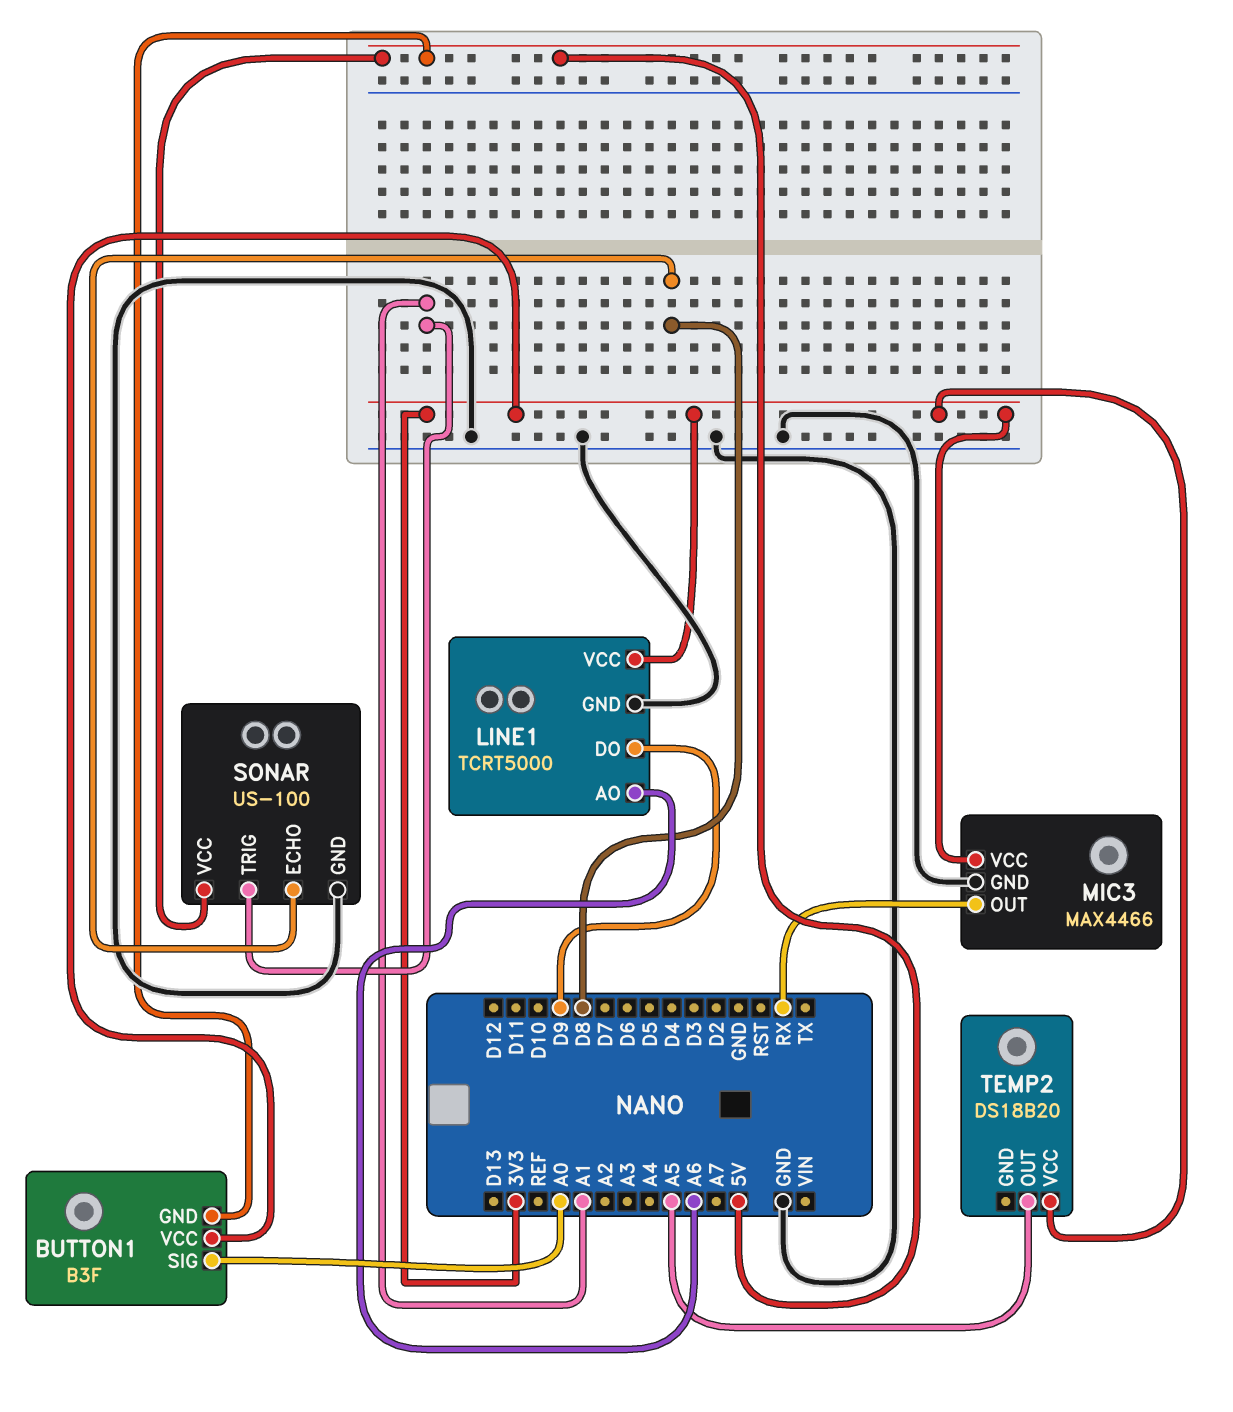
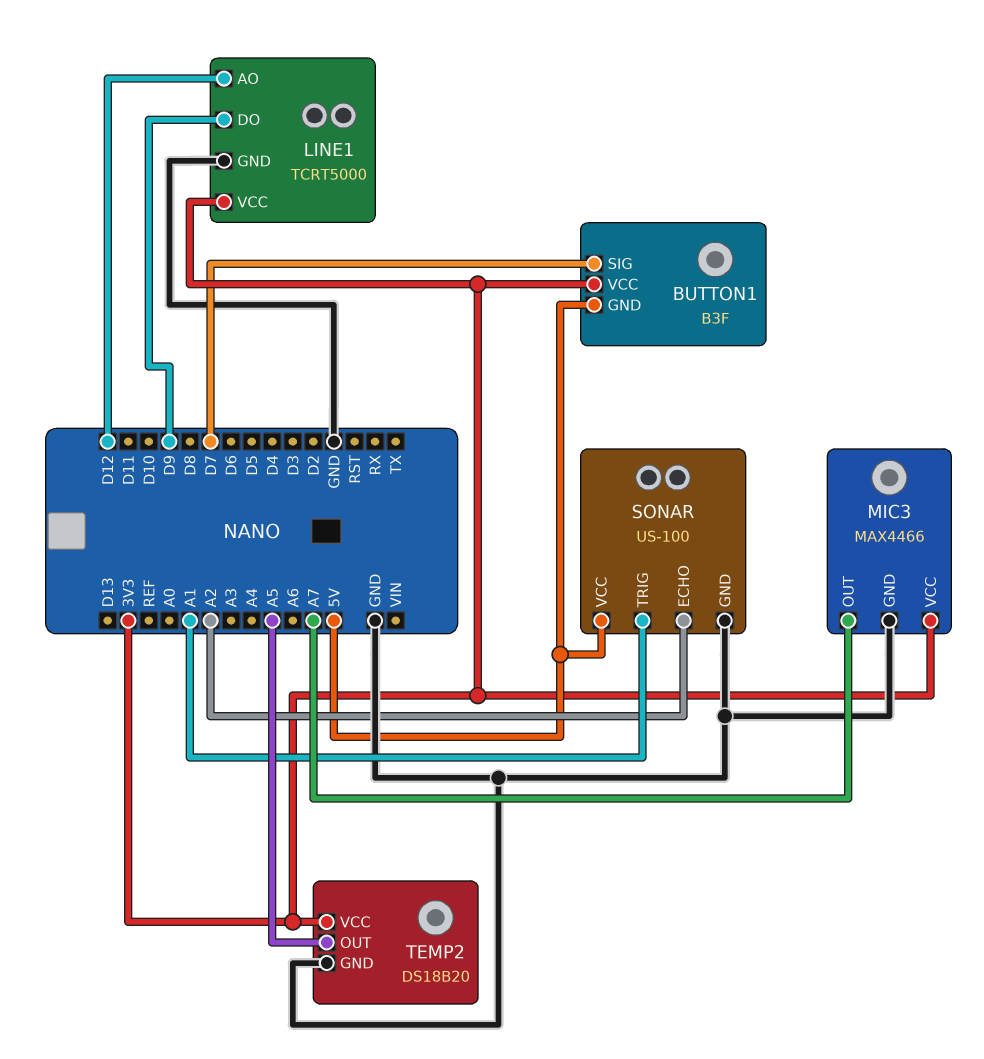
BUTTON1 pin SIG: A0 -> D7
LINE1 pin AO: A6 -> D12
MIC3 pin OUT: RX -> A7
SONAR pin ECHO: D8 -> A2
TEMP2 pin GND: none -> GND

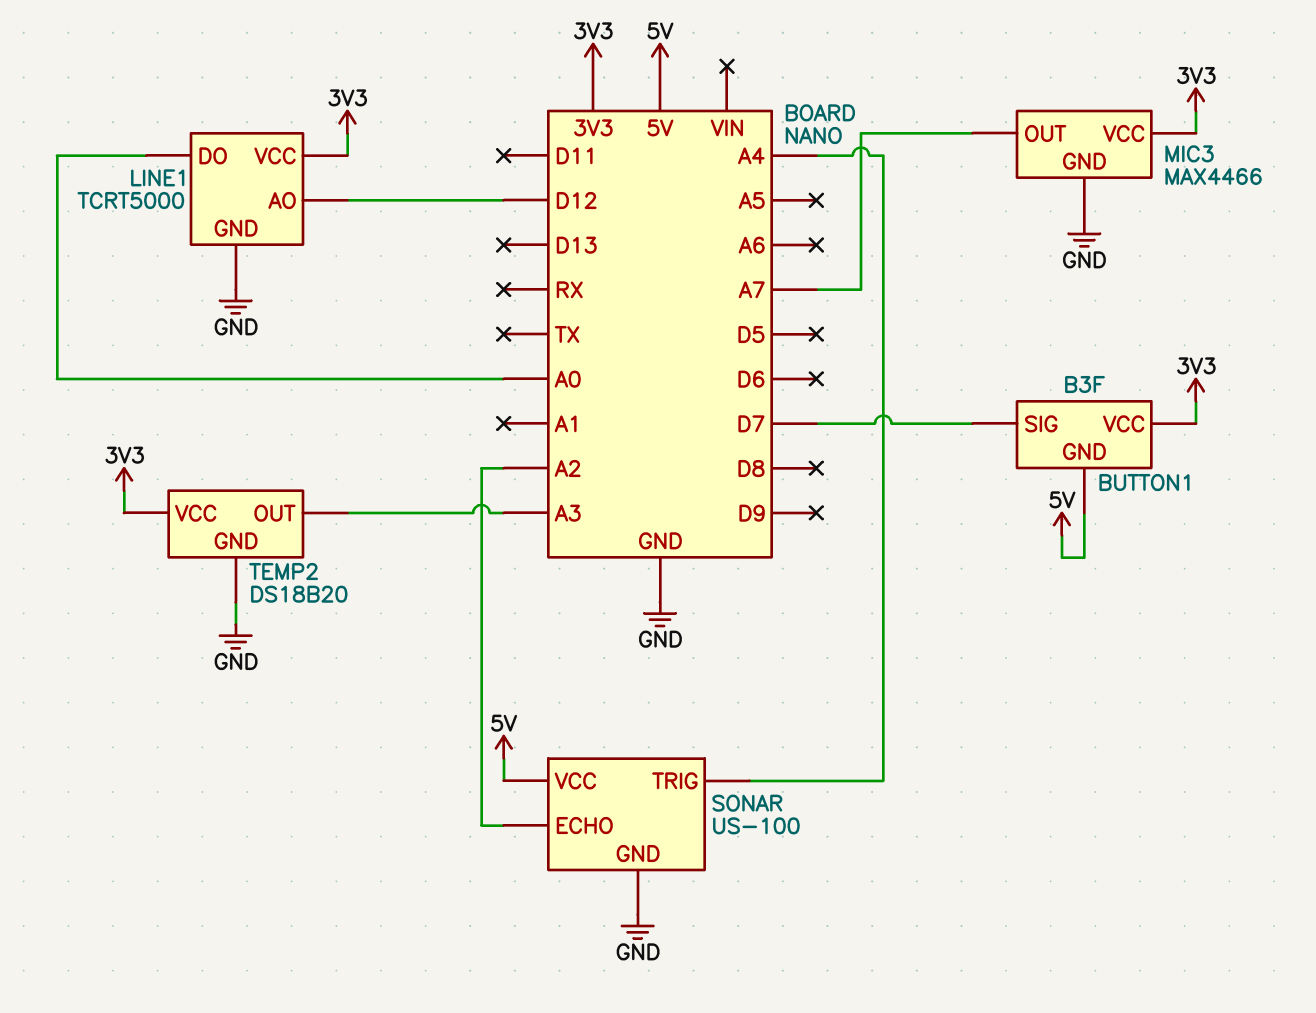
LINE1 pin DO: D9 -> A0
SONAR pin TRIG: A1 -> A4
TEMP2 pin OUT: A5 -> A3

